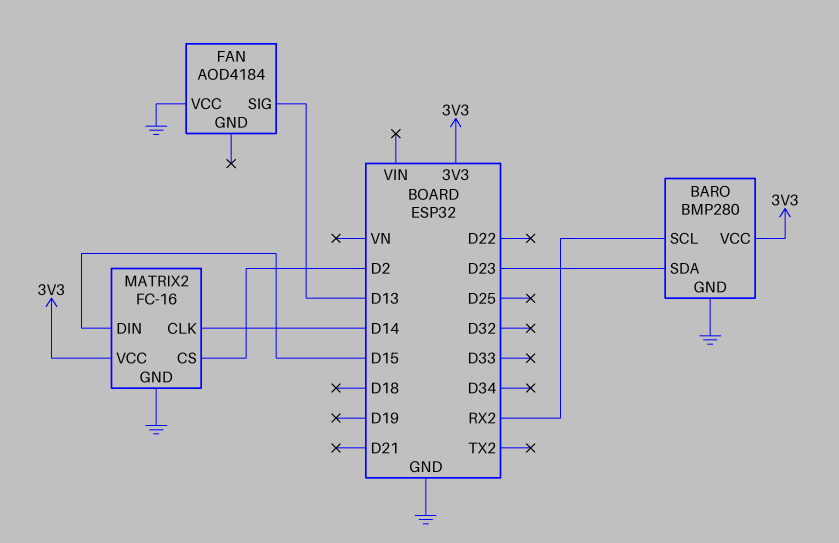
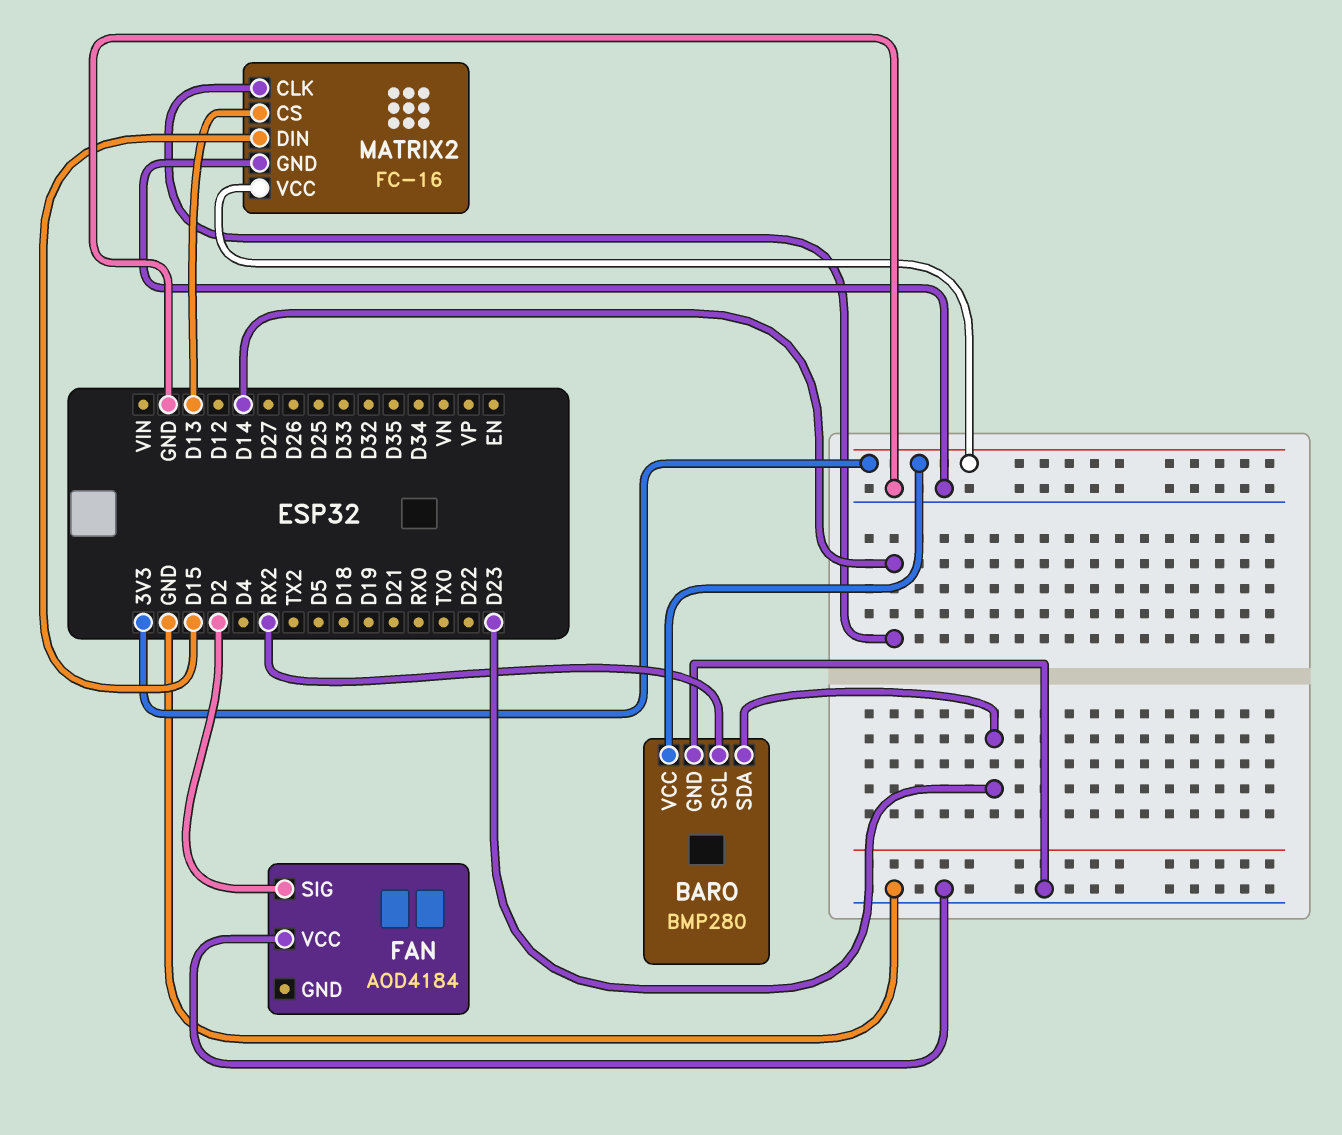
FAN pin SIG: D13 -> D2
MATRIX2 pin CS: D2 -> D13

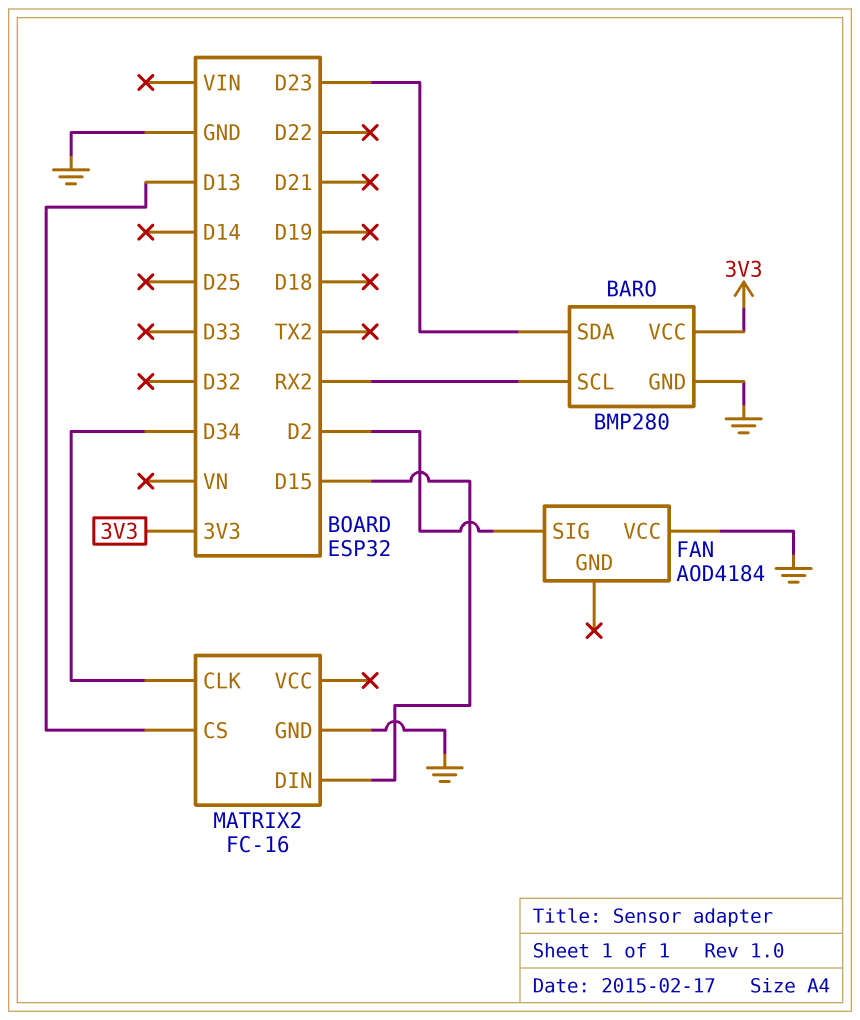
MATRIX2 pin CLK: D14 -> D34
MATRIX2 pin VCC: 3V3 -> none

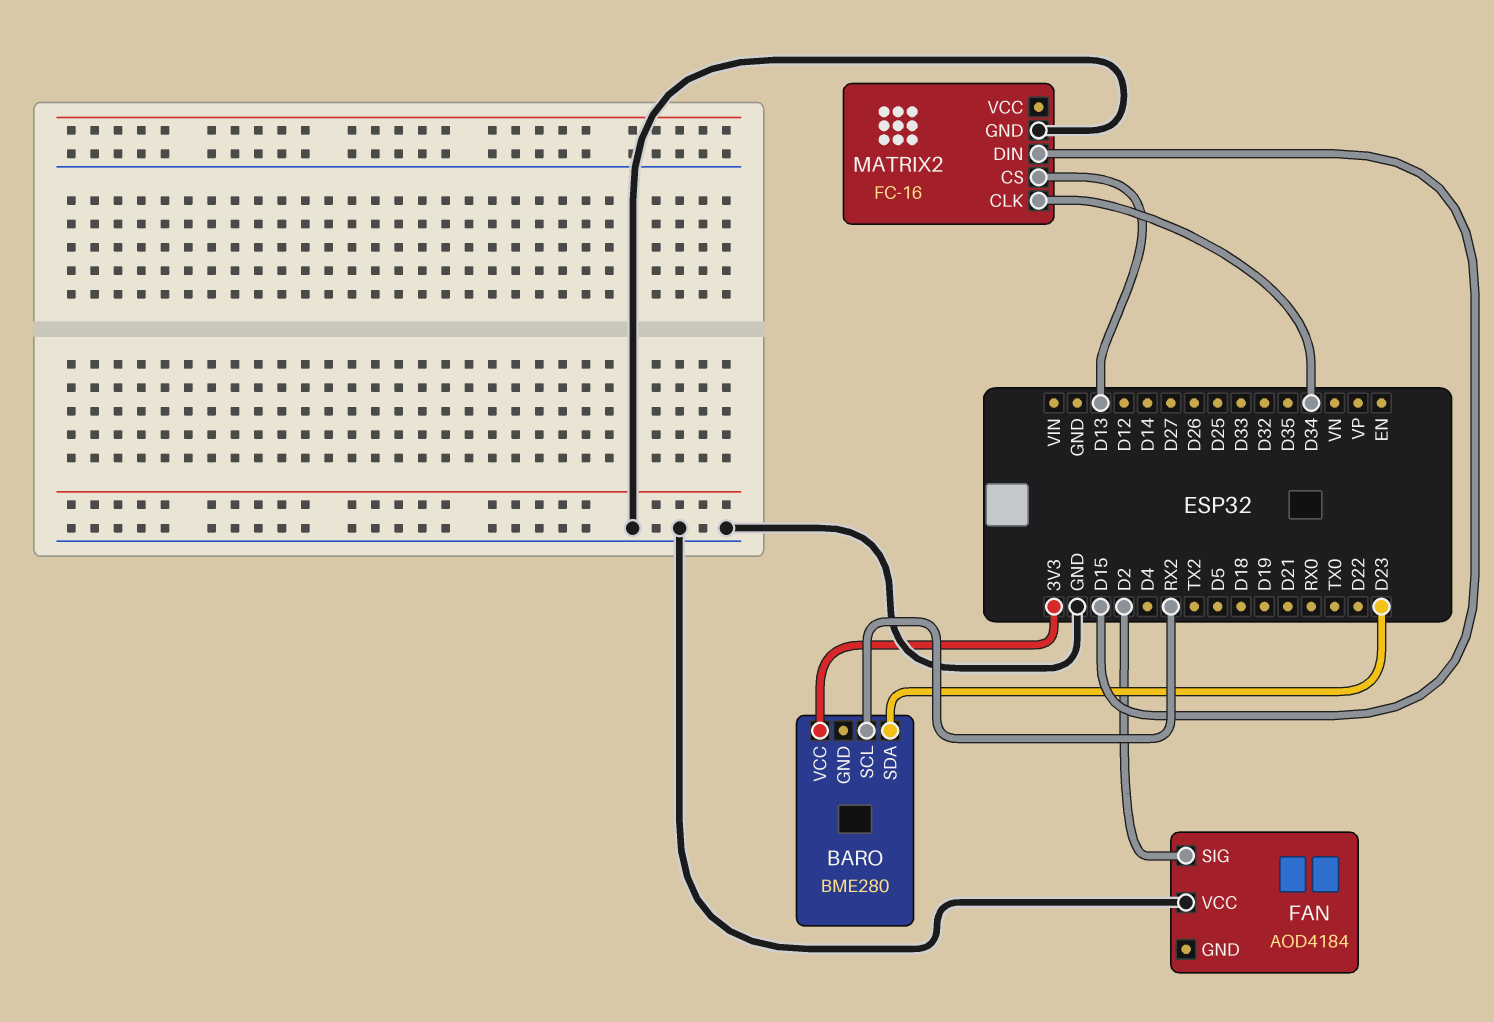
BARO: BMP280 -> BME280
BARO pin GND: GND -> none

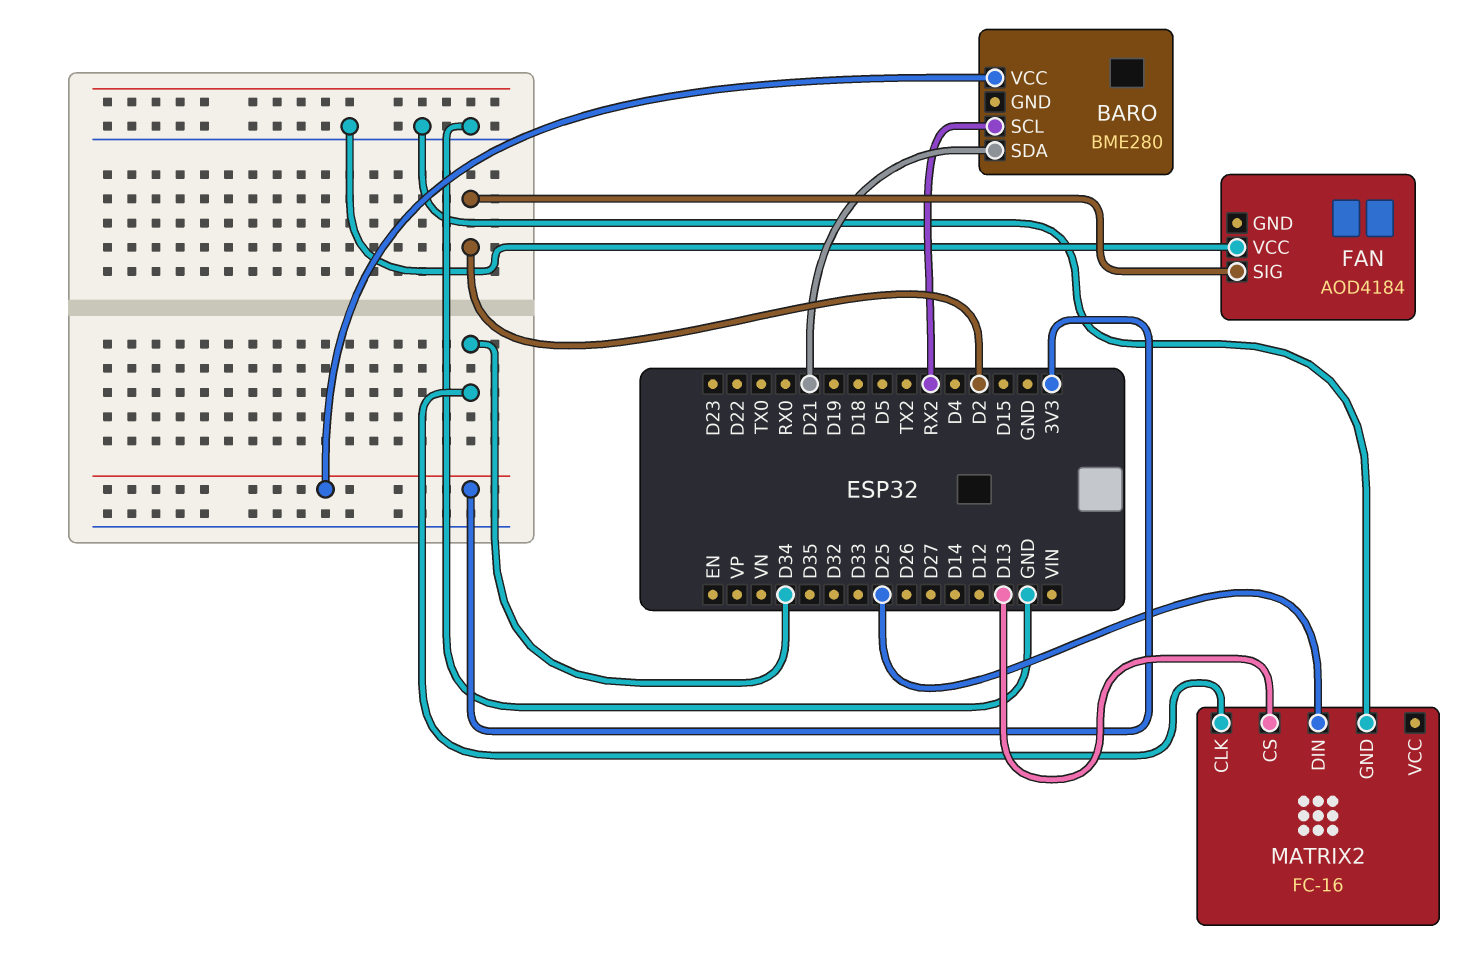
BARO pin SDA: D23 -> D21
MATRIX2 pin DIN: D15 -> D25

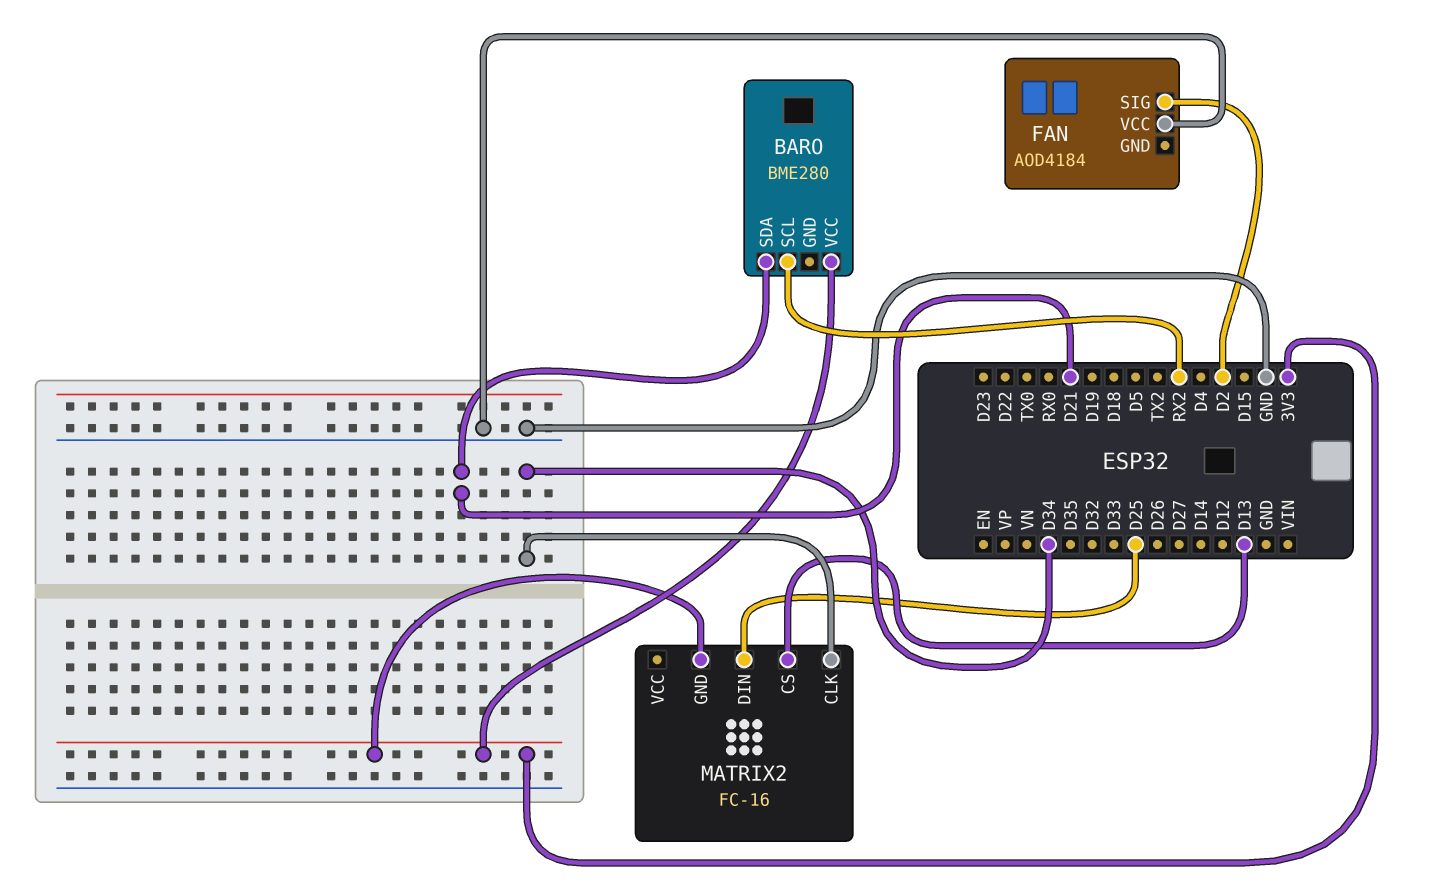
MATRIX2 pin GND: GND -> 3V3

